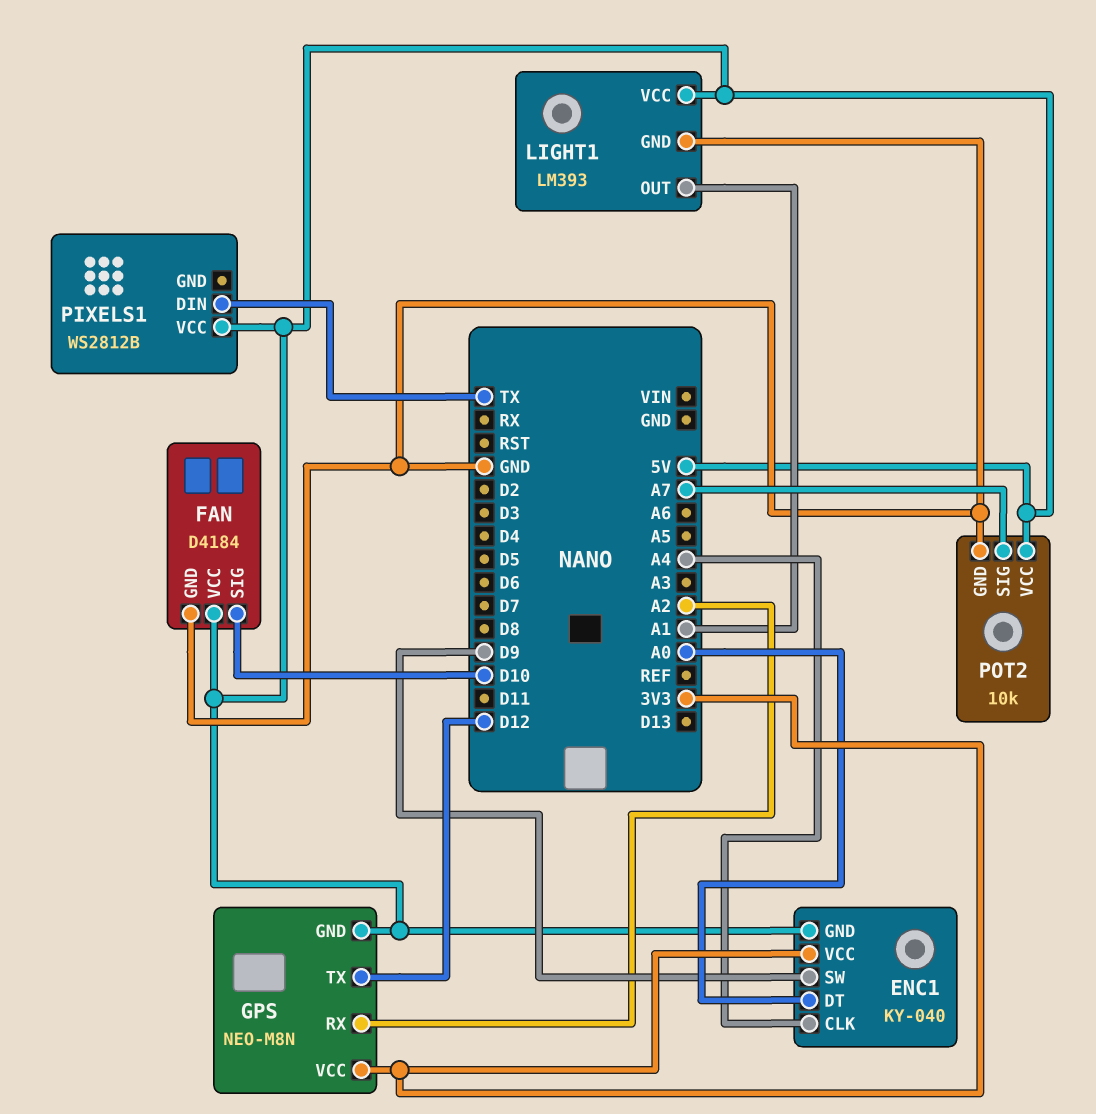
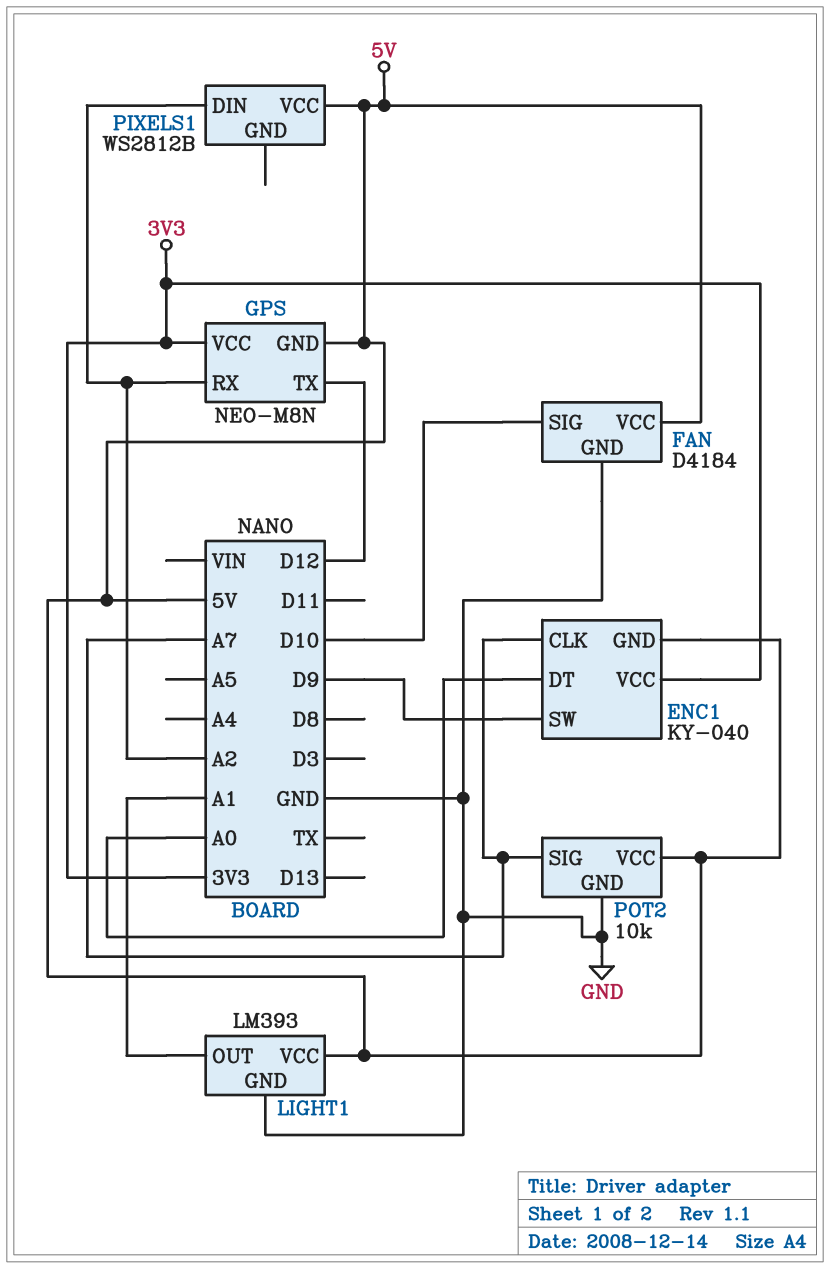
ENC1 pin CLK: A4 -> A7
PIXELS1 pin DIN: TX -> A2

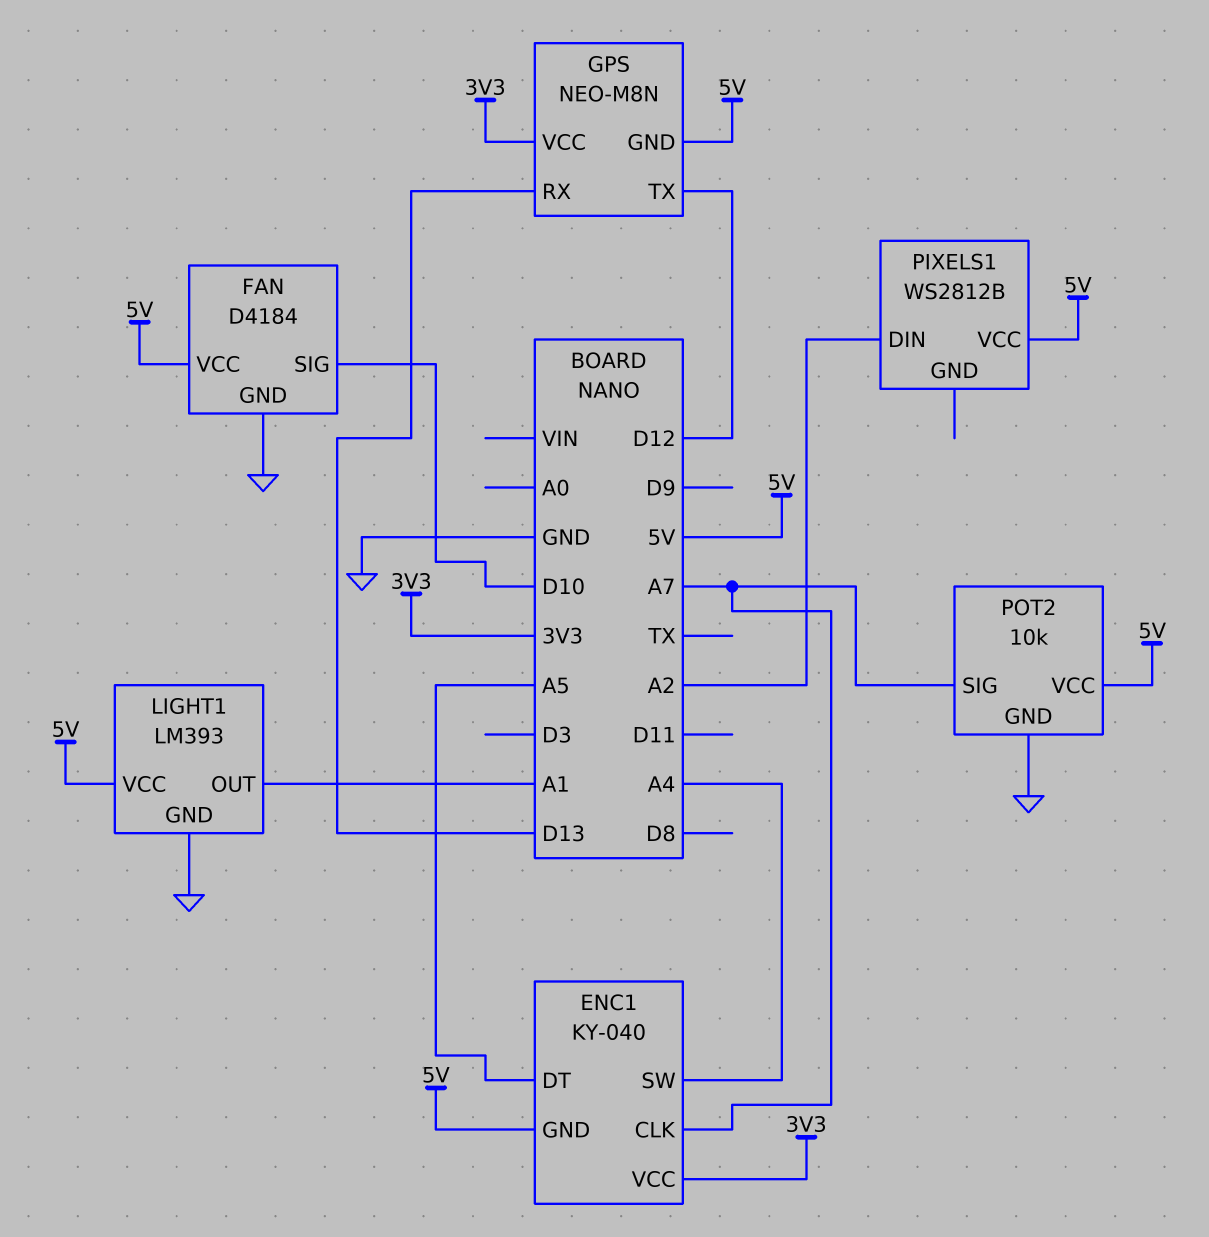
ENC1 pin DT: A0 -> A5
ENC1 pin SW: D9 -> A4
GPS pin RX: A2 -> D13

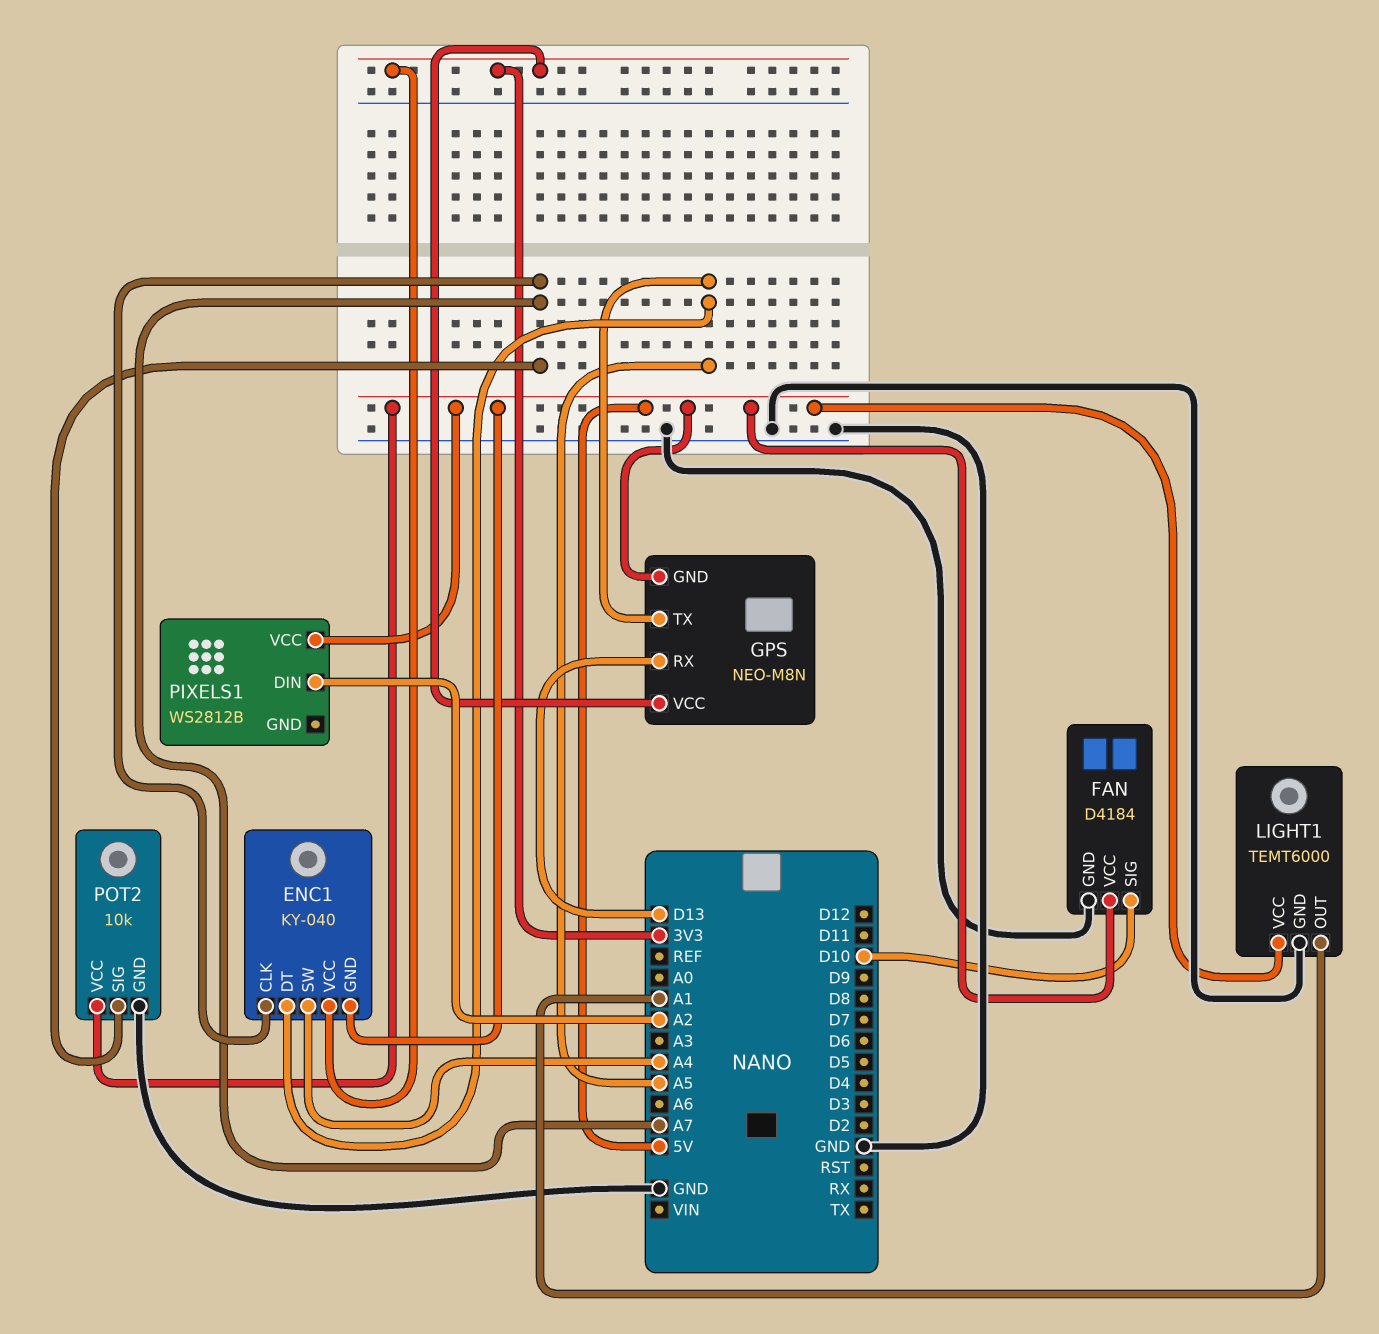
GPS pin TX: D12 -> A5
LIGHT1: LM393 -> TEMT6000

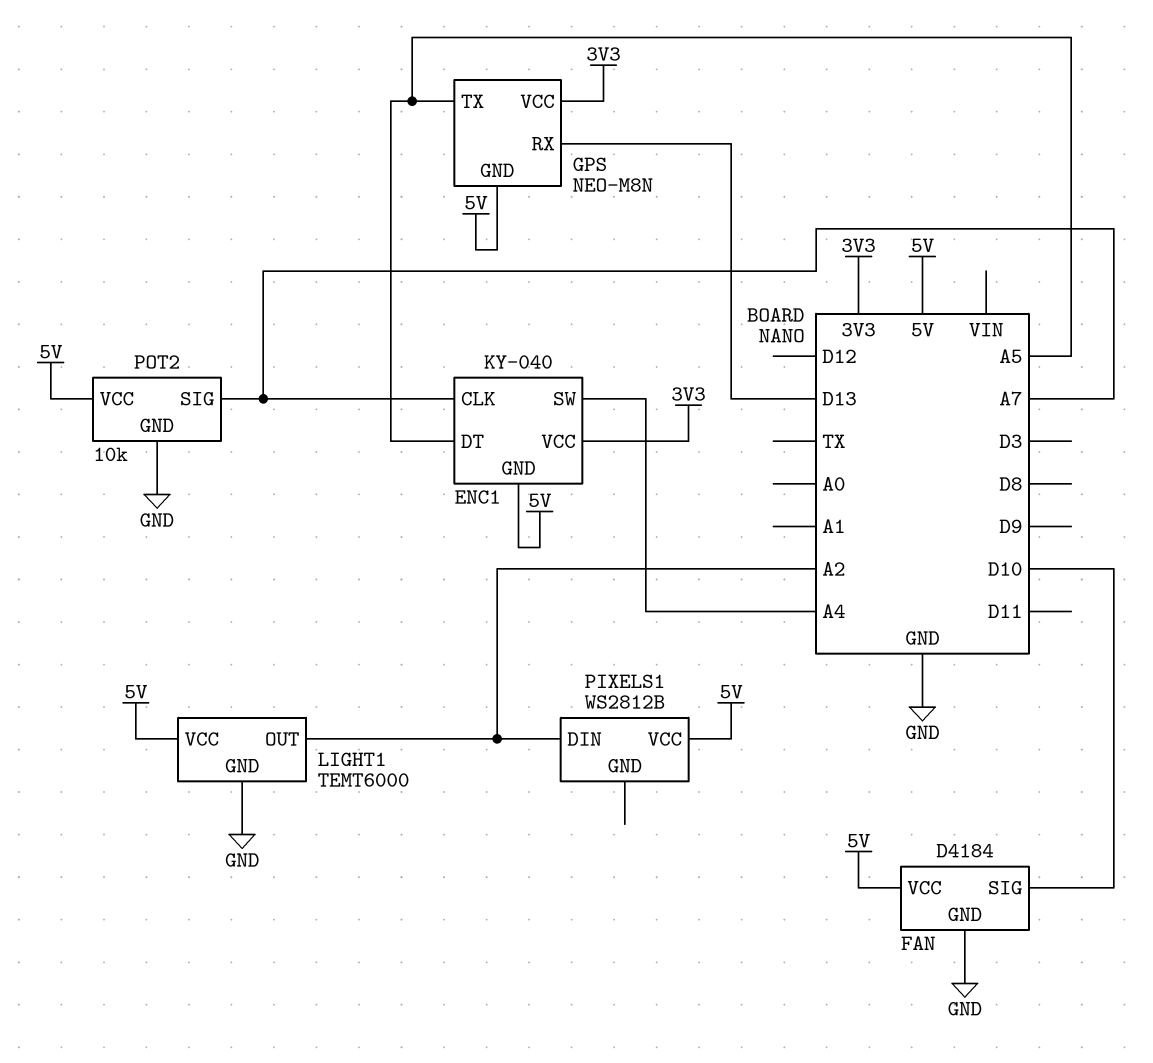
LIGHT1 pin OUT: A1 -> A2

